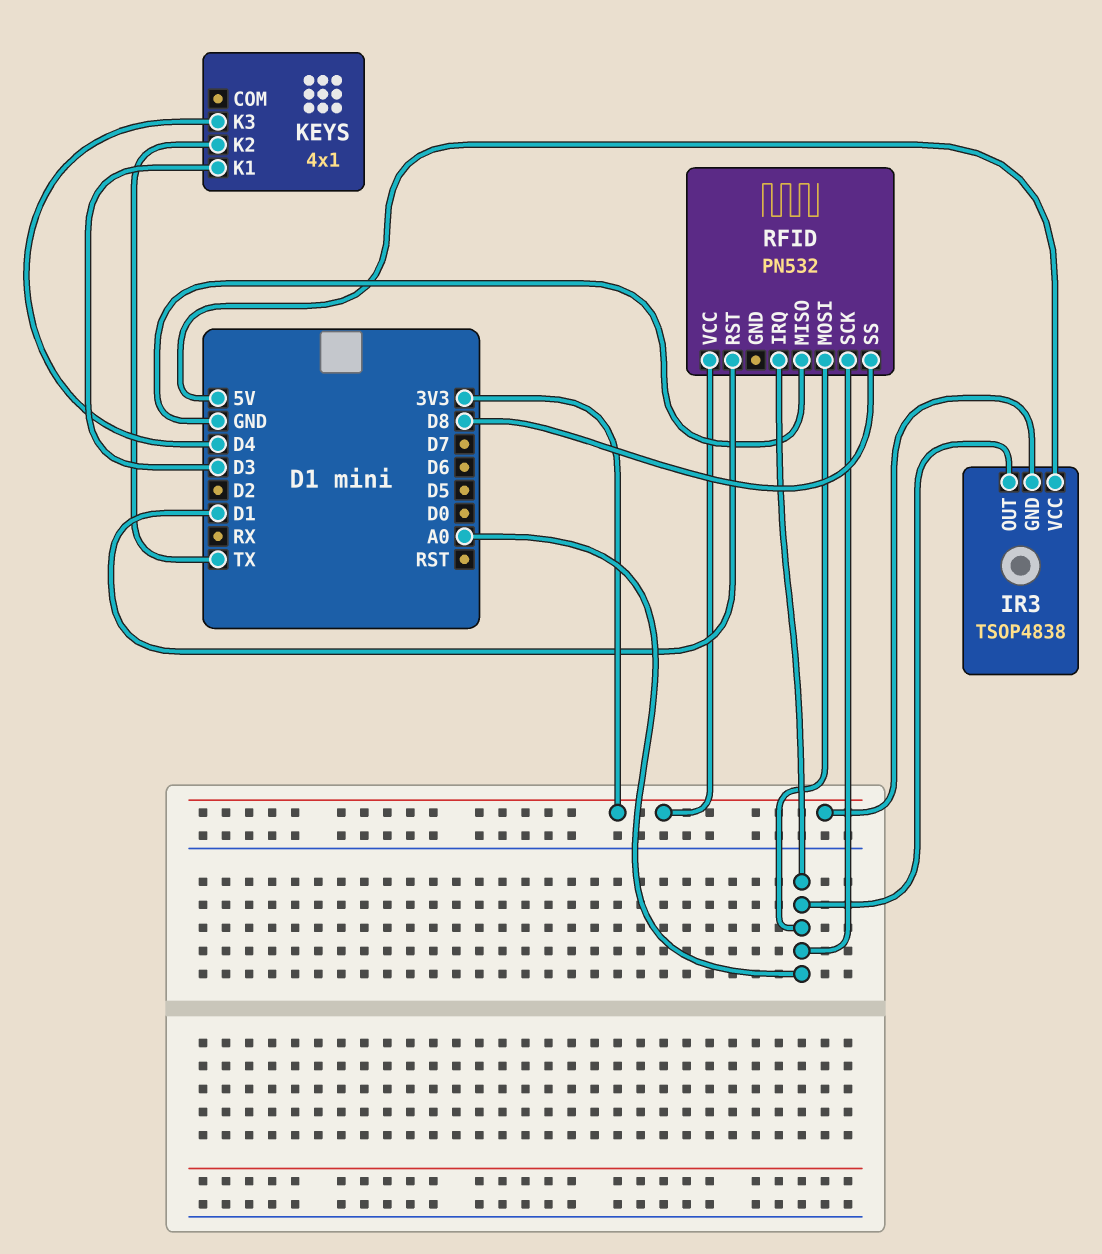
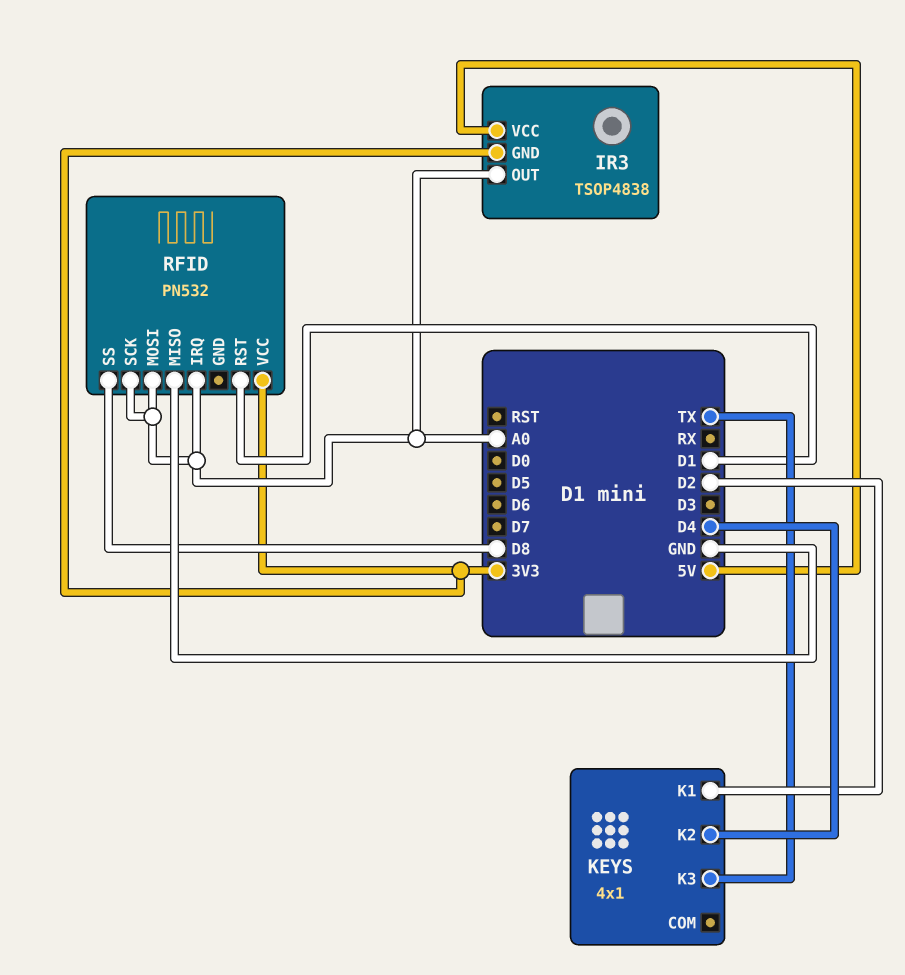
KEYS pin K1: D3 -> D2
KEYS pin K2: TX -> D4
KEYS pin K3: D4 -> TX

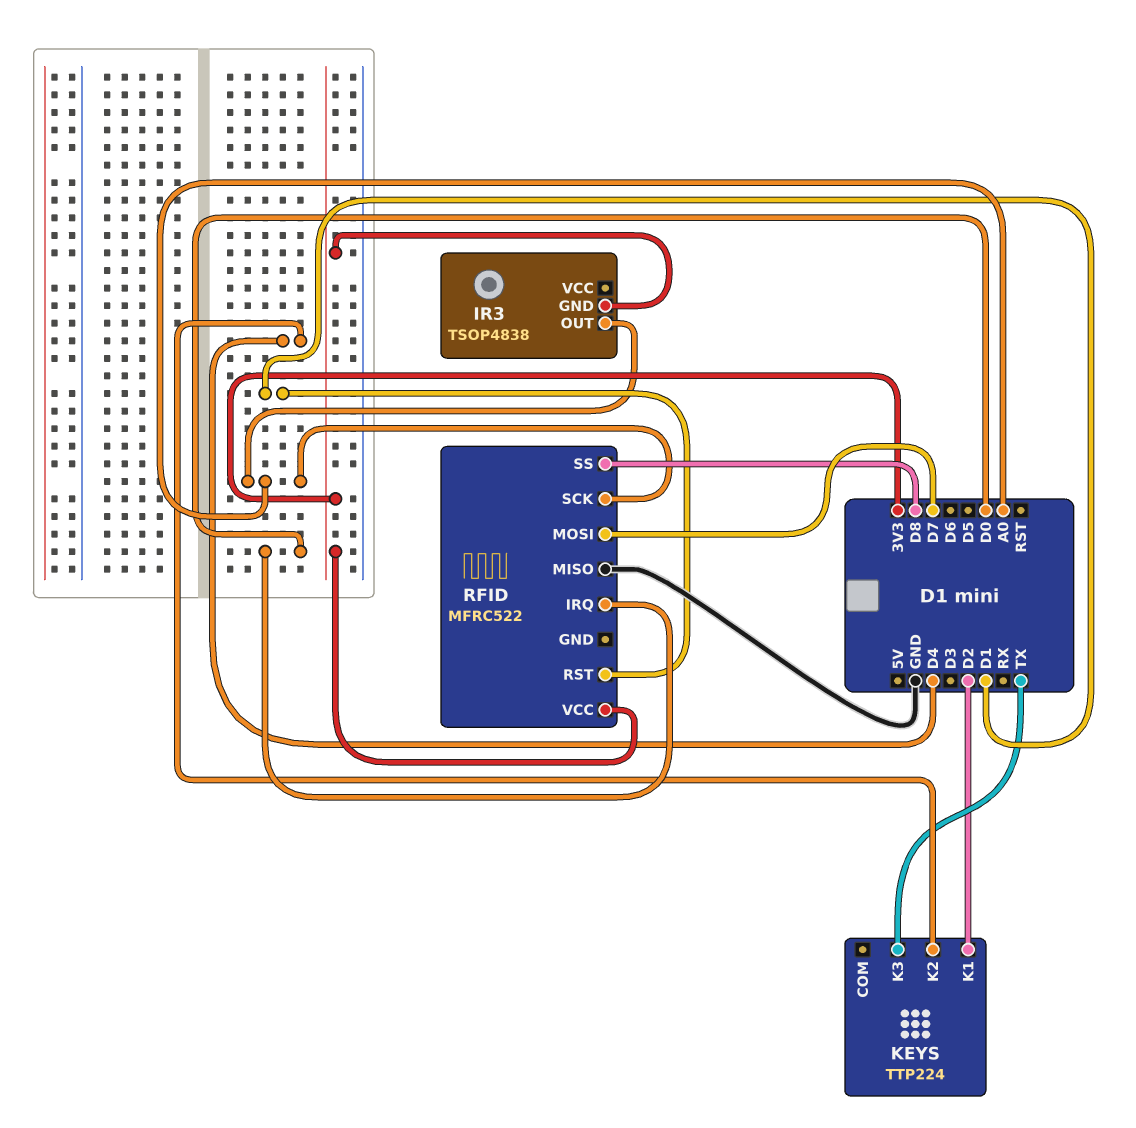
IR3 pin VCC: 5V -> none
KEYS: 4x1 -> TTP224
RFID: PN532 -> MFRC522
RFID pin IRQ: A0 -> D0
RFID pin MOSI: A0 -> D7

